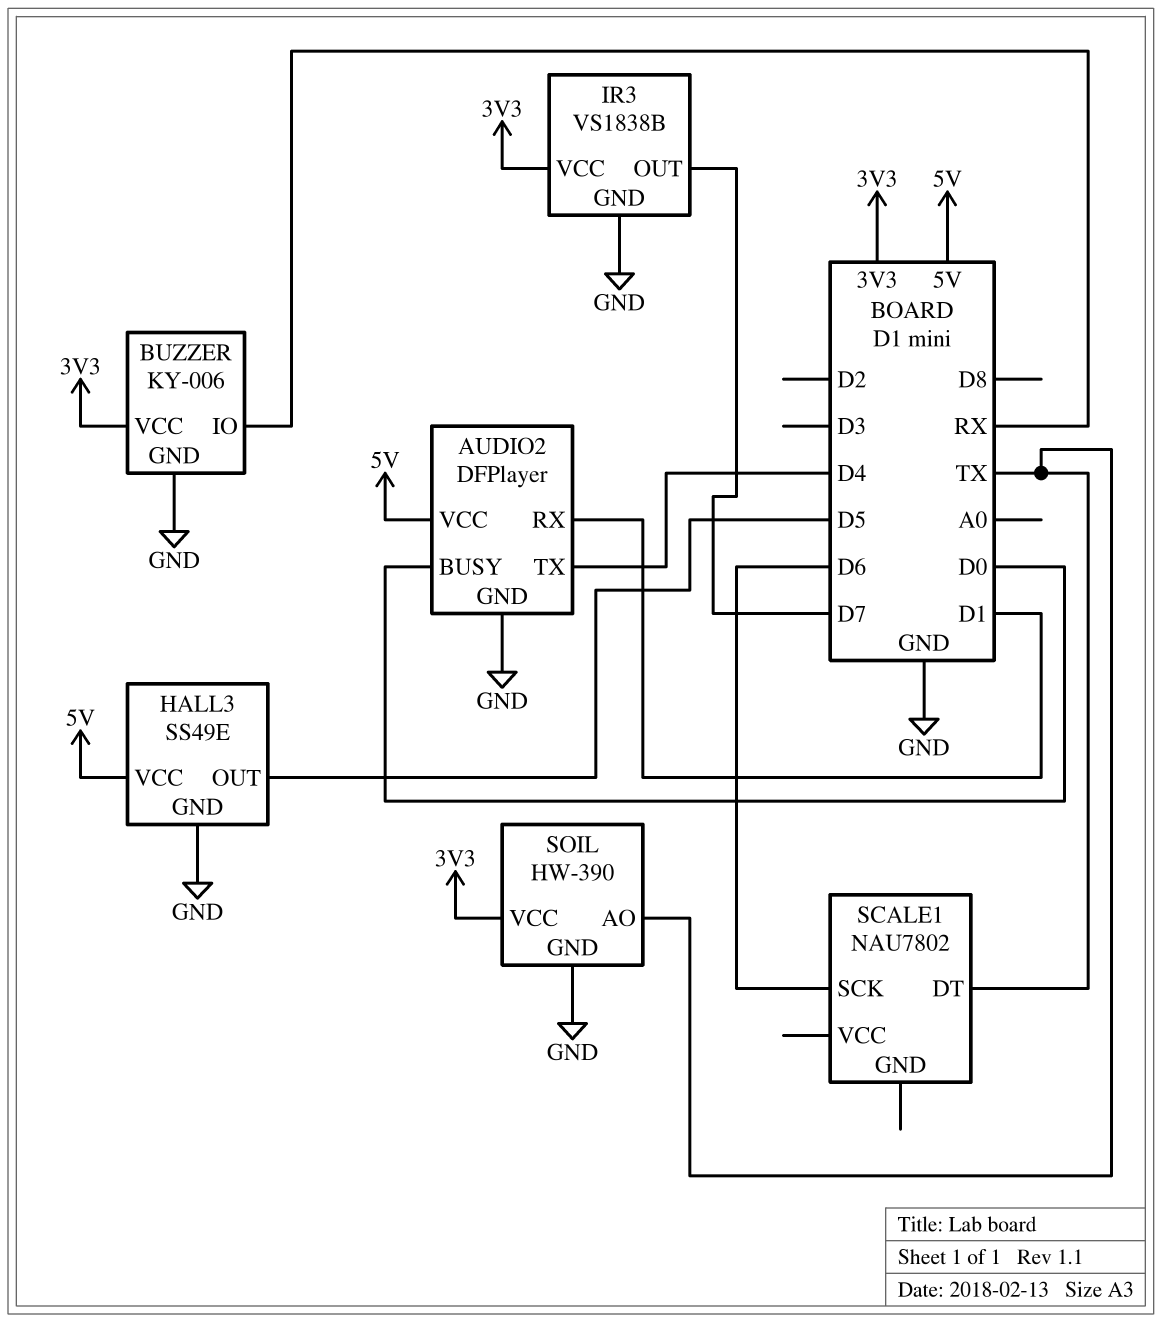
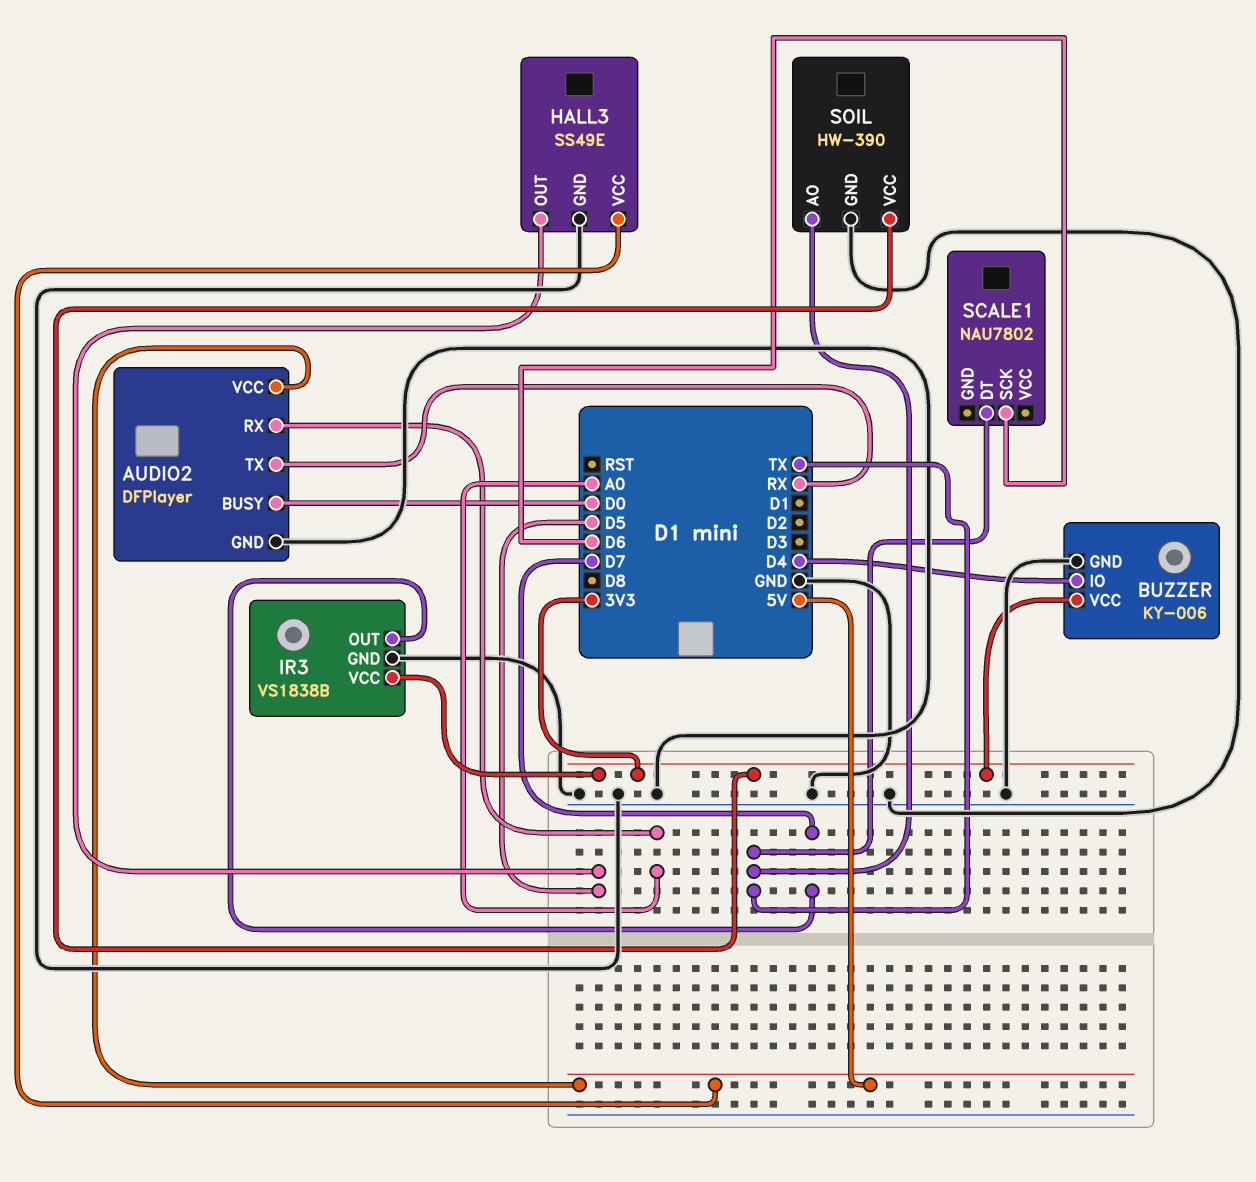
AUDIO2 pin RX: D1 -> A0
AUDIO2 pin TX: D4 -> RX
BUZZER pin IO: RX -> D4

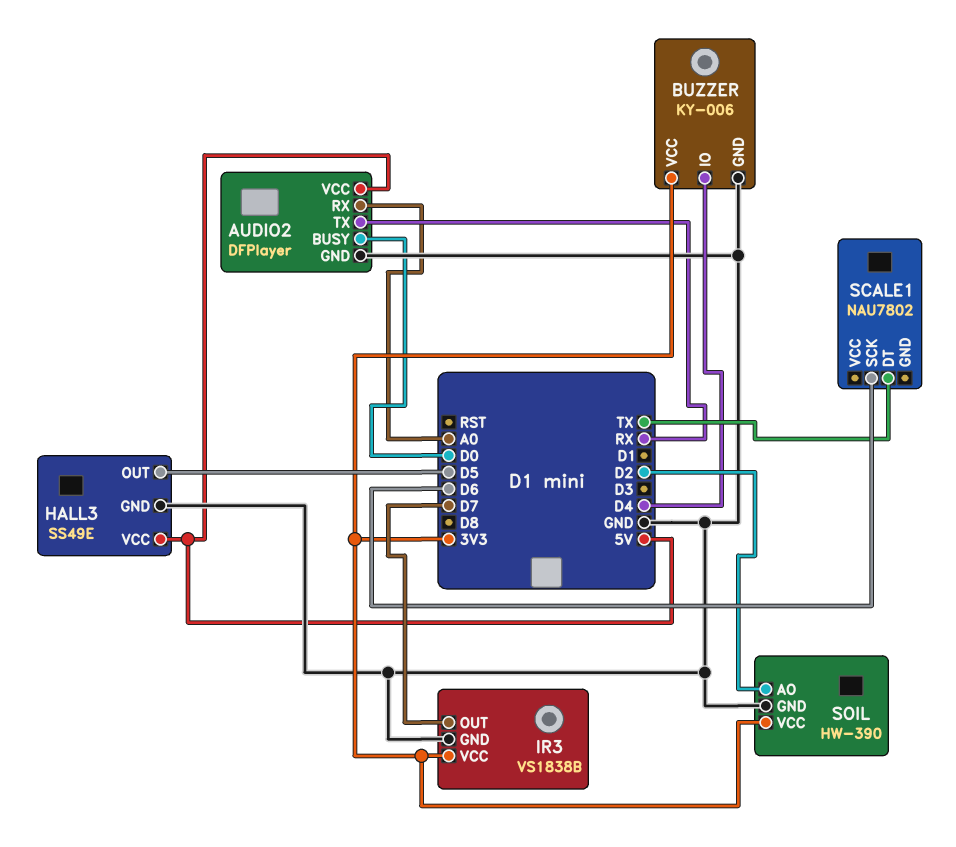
SOIL pin AO: TX -> D2

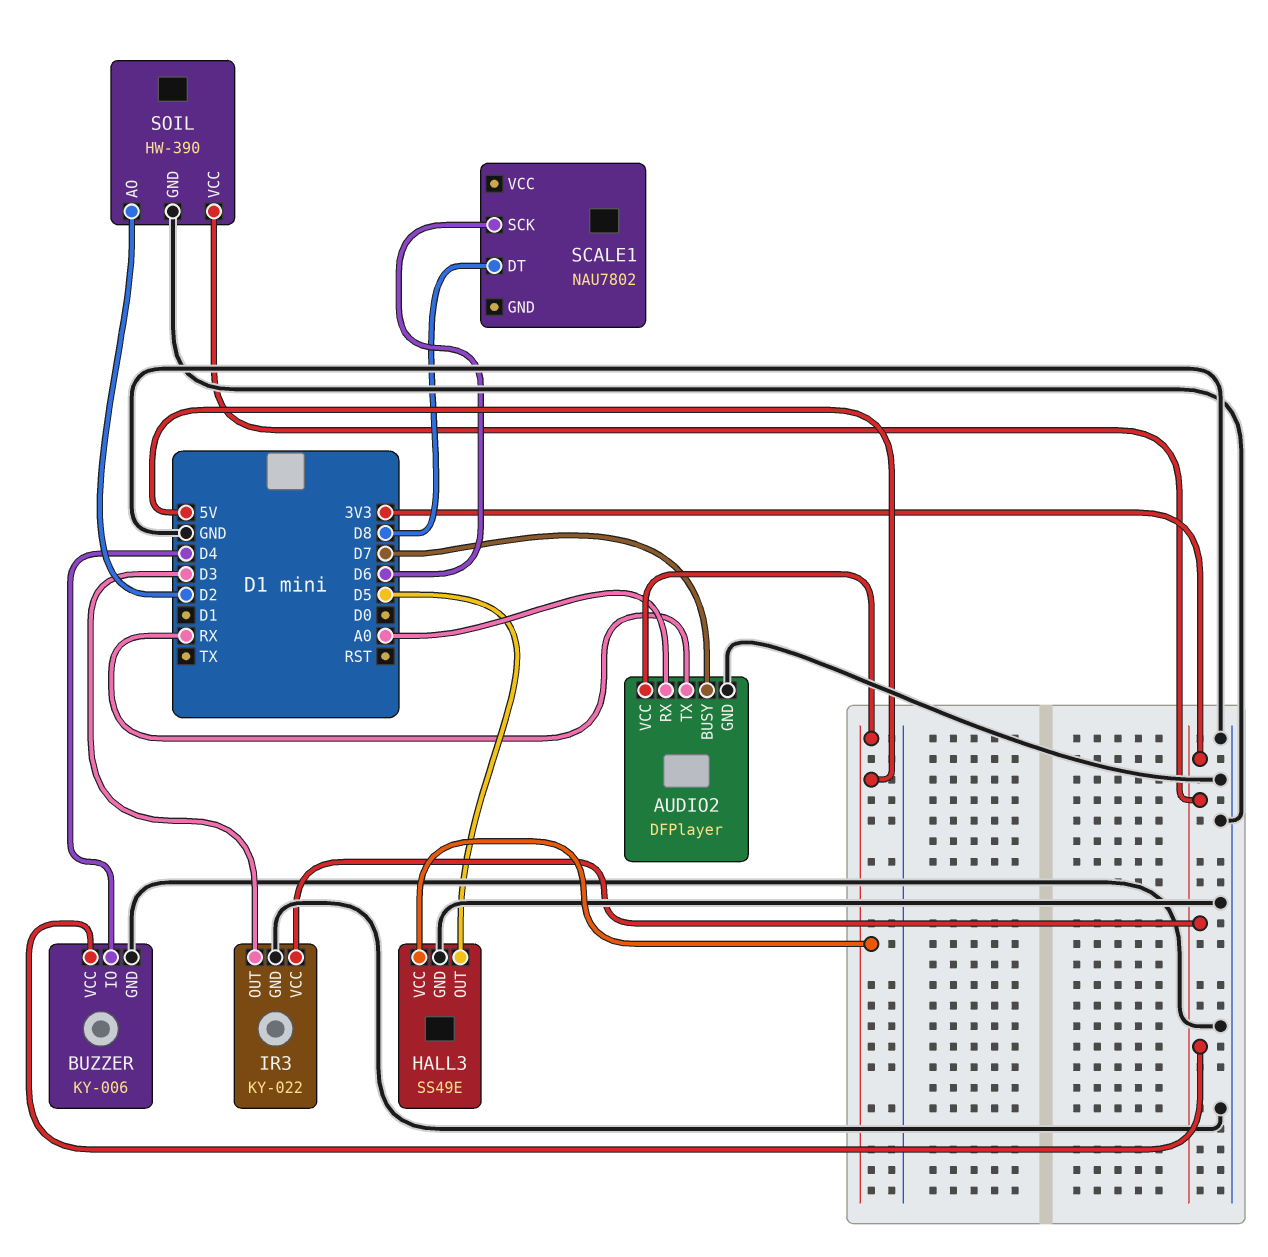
AUDIO2 pin BUSY: D0 -> D7
IR3: VS1838B -> KY-022
IR3 pin OUT: D7 -> D3
SCALE1 pin DT: TX -> D8

